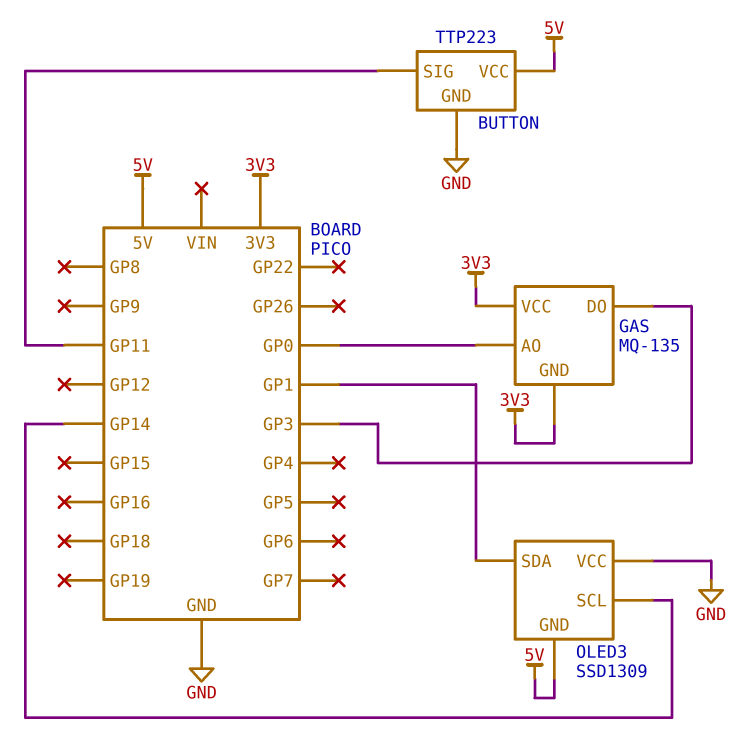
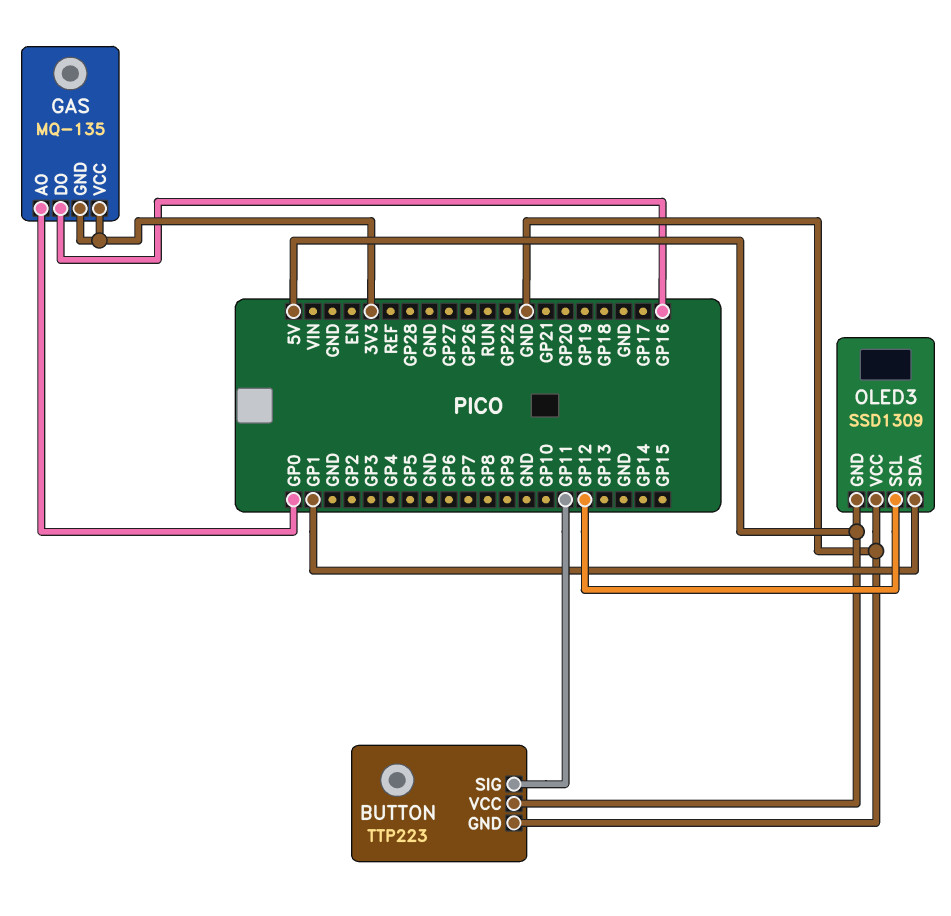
GAS pin DO: GP3 -> GP16
OLED3 pin SCL: GP14 -> GP12

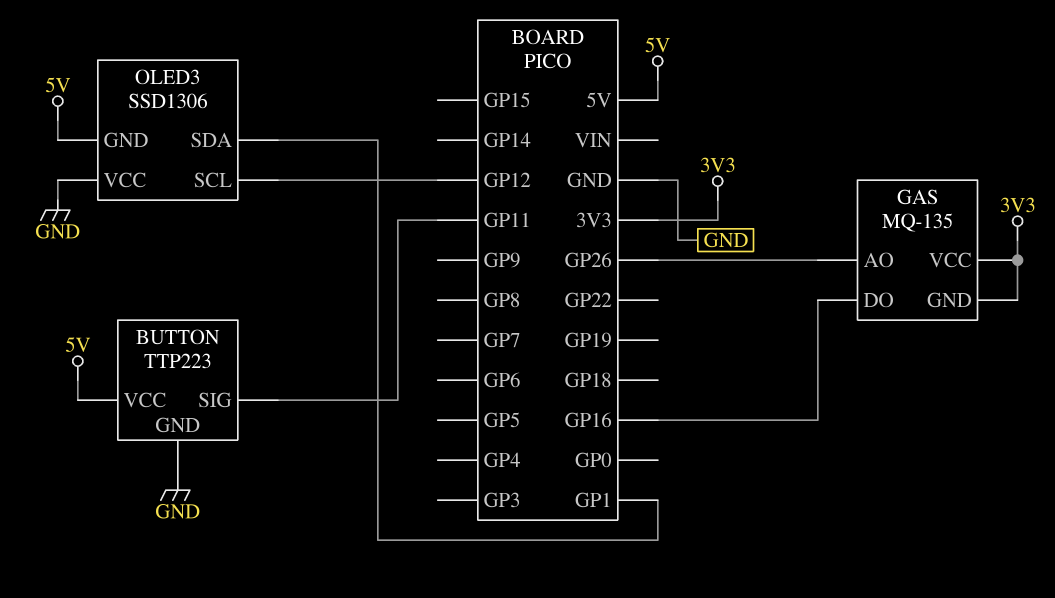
GAS pin AO: GP0 -> GP26
OLED3: SSD1309 -> SSD1306

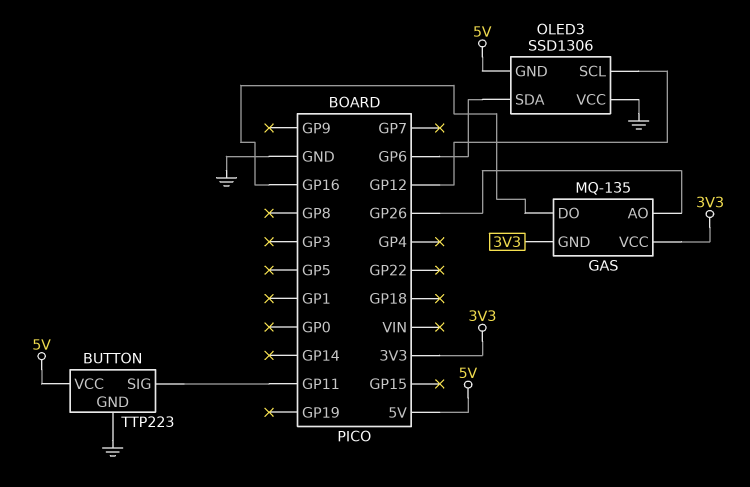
OLED3 pin SDA: GP1 -> GP6

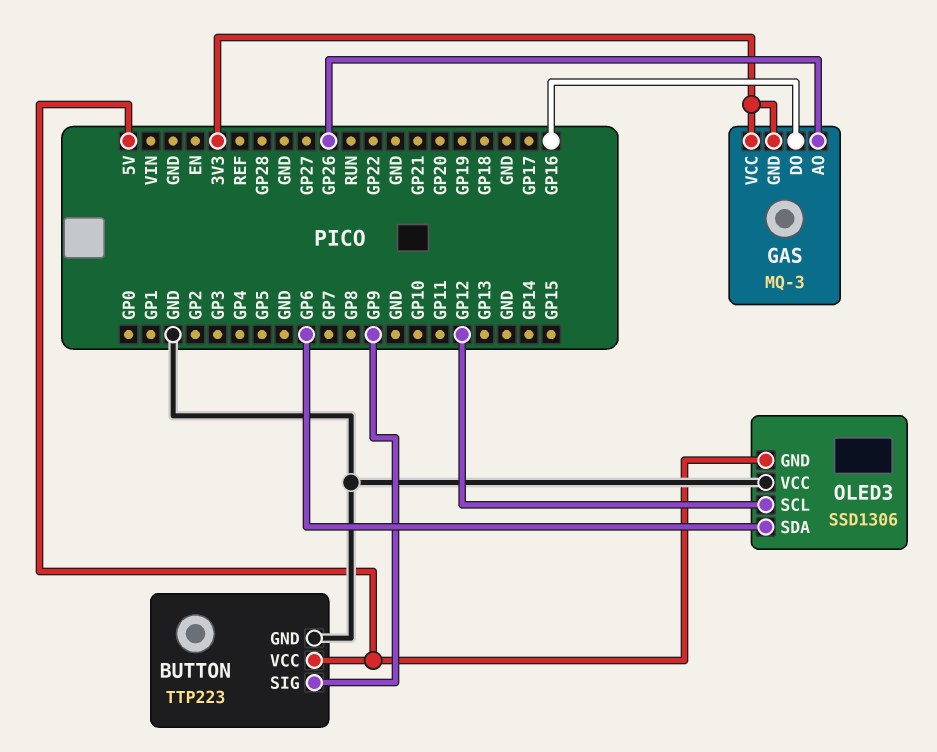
BUTTON pin SIG: GP11 -> GP9
GAS: MQ-135 -> MQ-3

